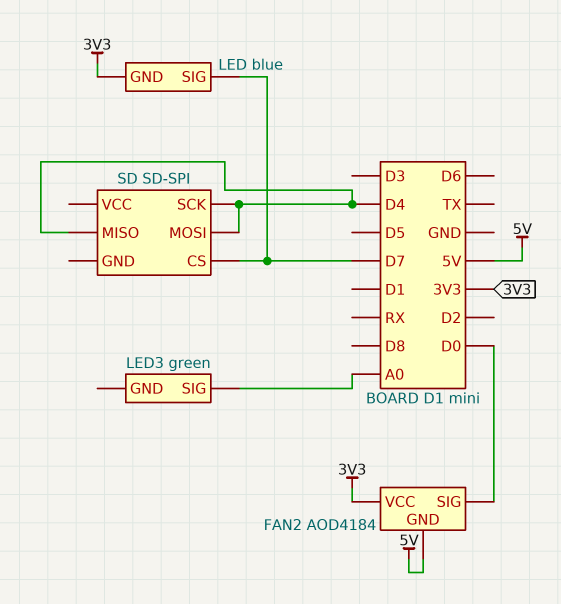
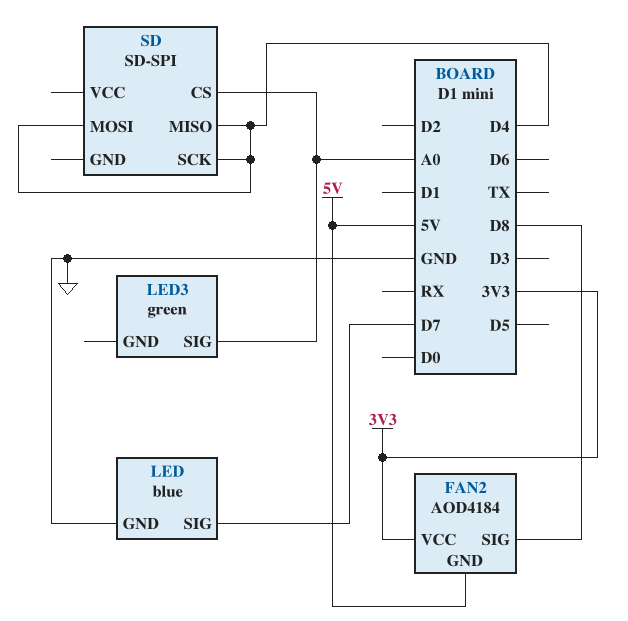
FAN2 pin SIG: D0 -> D8
LED pin GND: 3V3 -> GND
SD pin CS: D7 -> A0

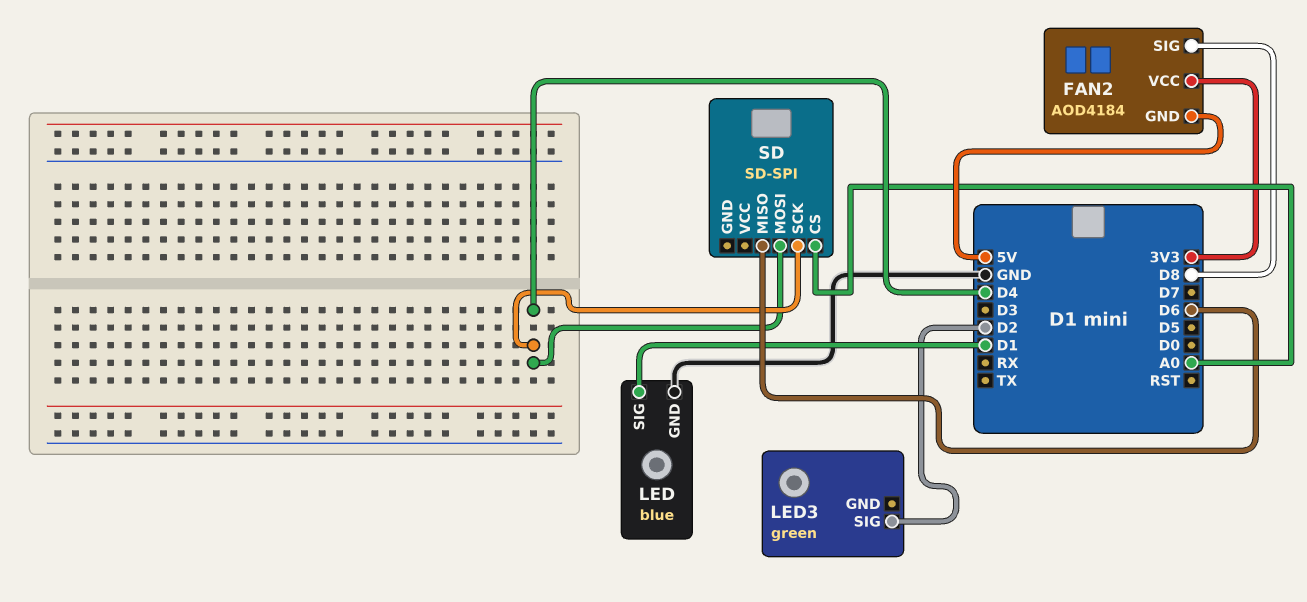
LED pin SIG: D7 -> D1
LED3 pin SIG: A0 -> D2
SD pin MISO: D4 -> D6

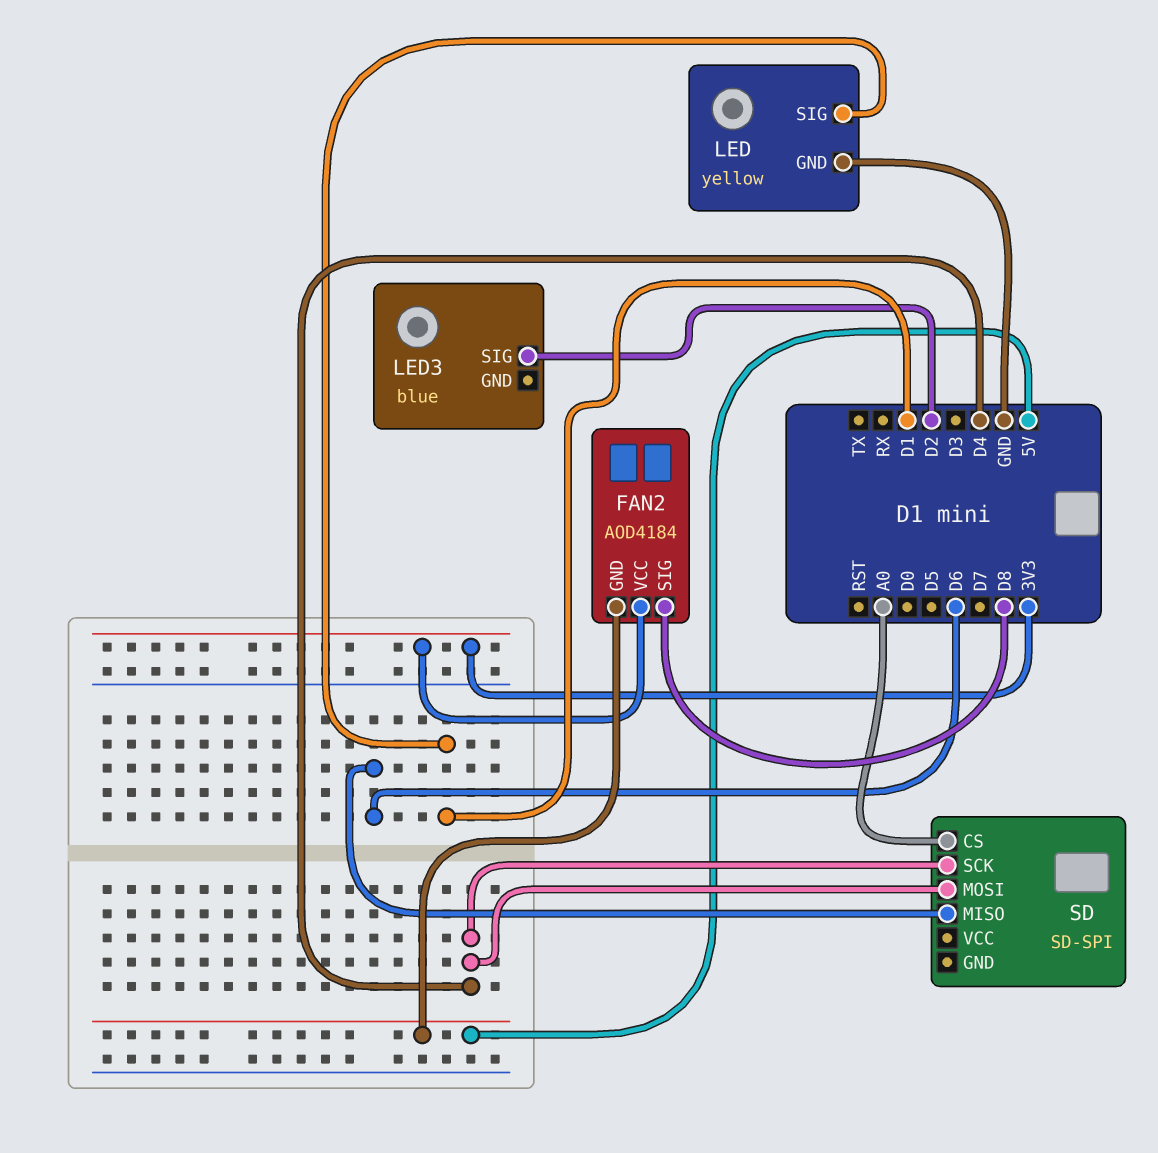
LED: blue -> yellow
LED3: green -> blue

